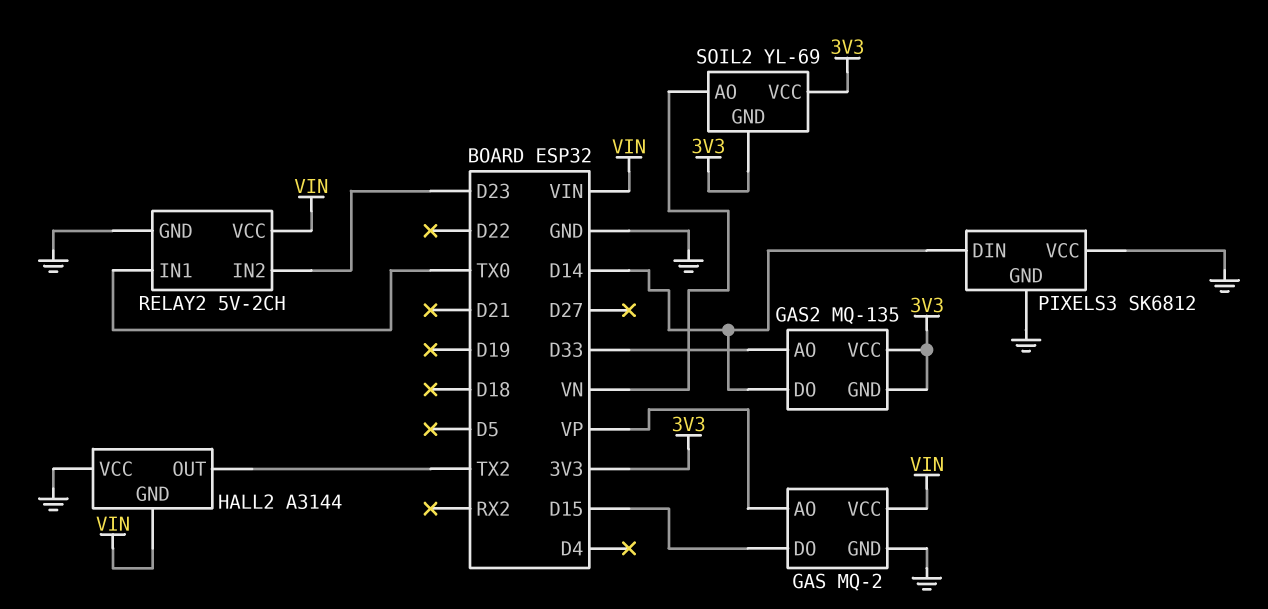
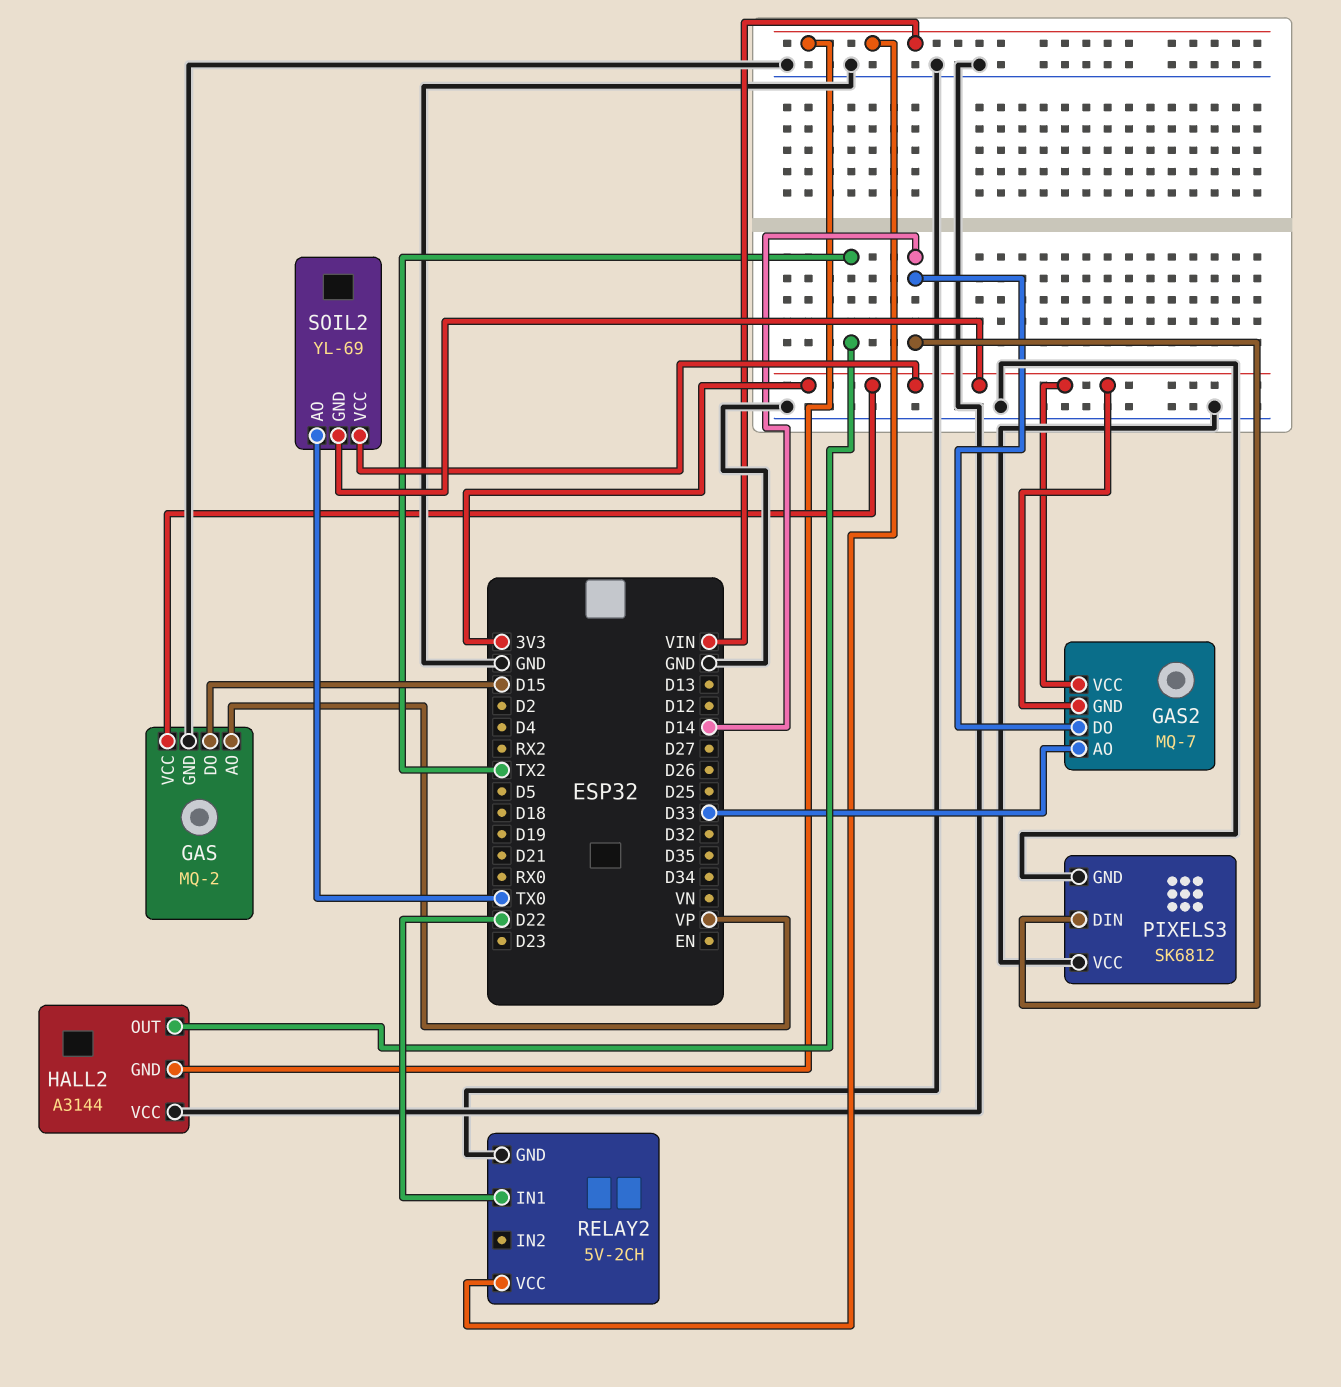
GAS pin VCC: VIN -> 3V3
GAS2: MQ-135 -> MQ-7
RELAY2 pin IN1: TX0 -> D22
RELAY2 pin IN2: D23 -> none
SOIL2 pin AO: VN -> TX0

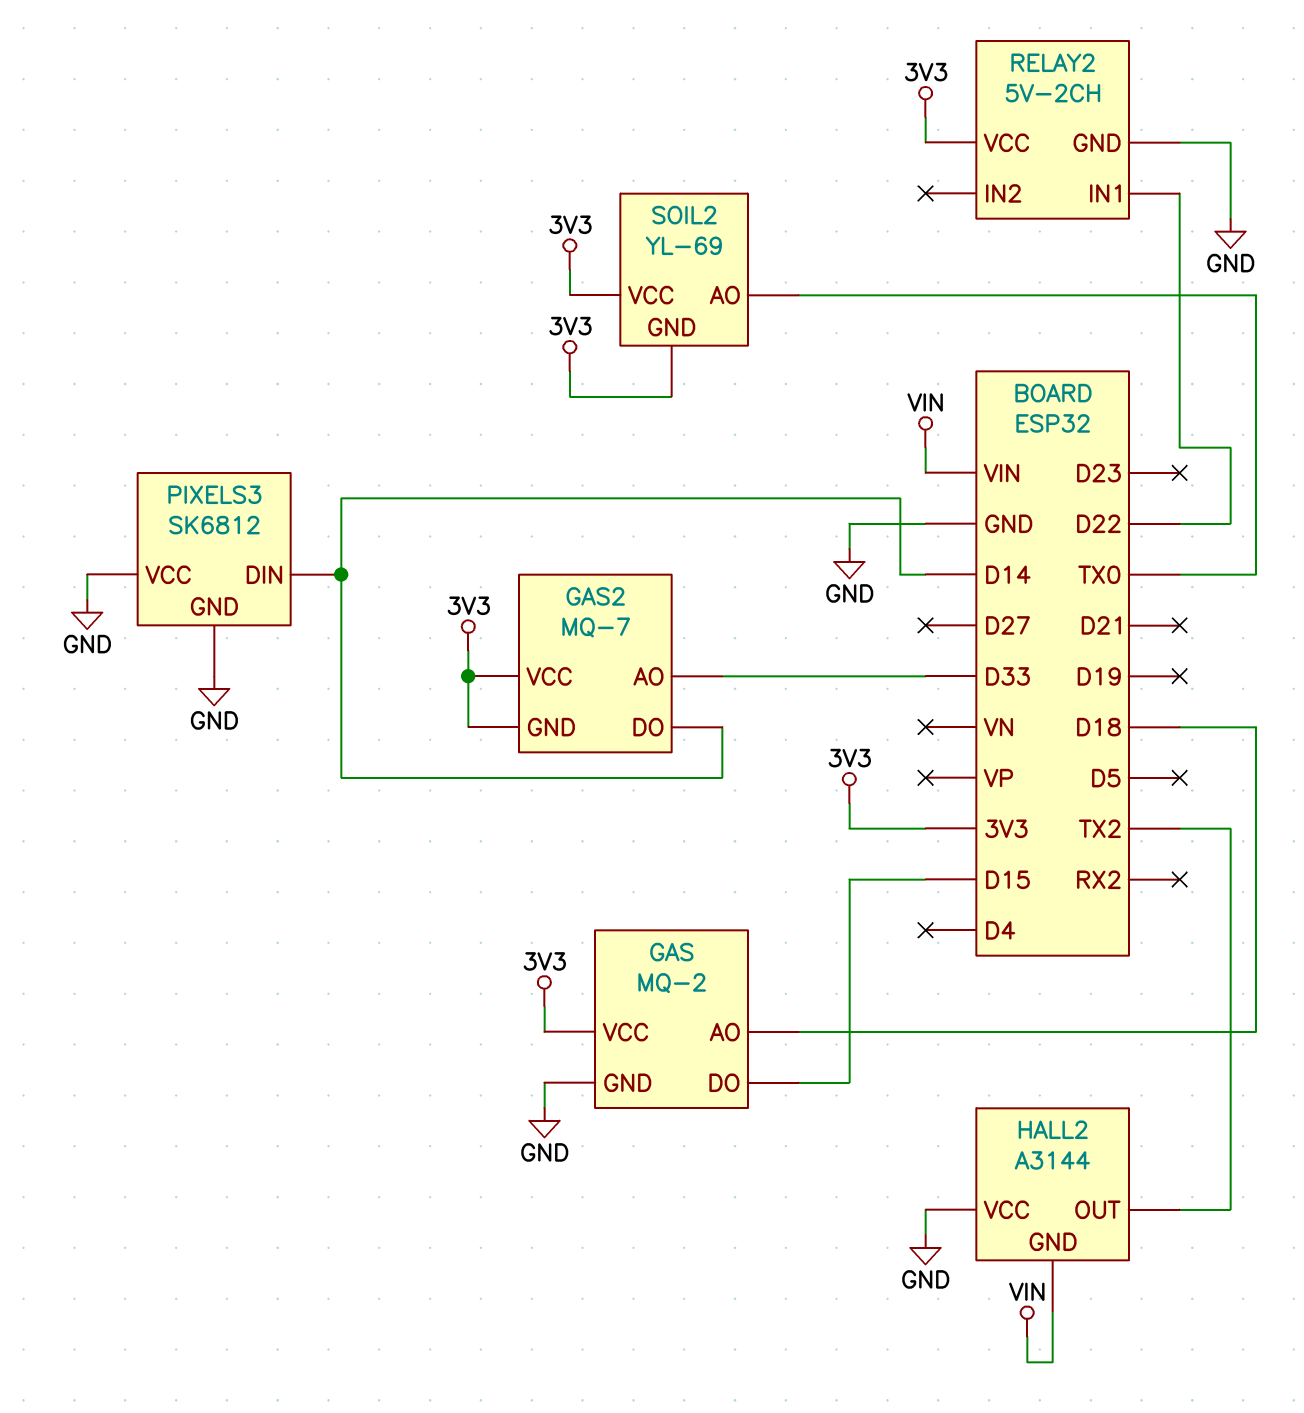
GAS pin AO: VP -> D18
RELAY2 pin VCC: VIN -> 3V3

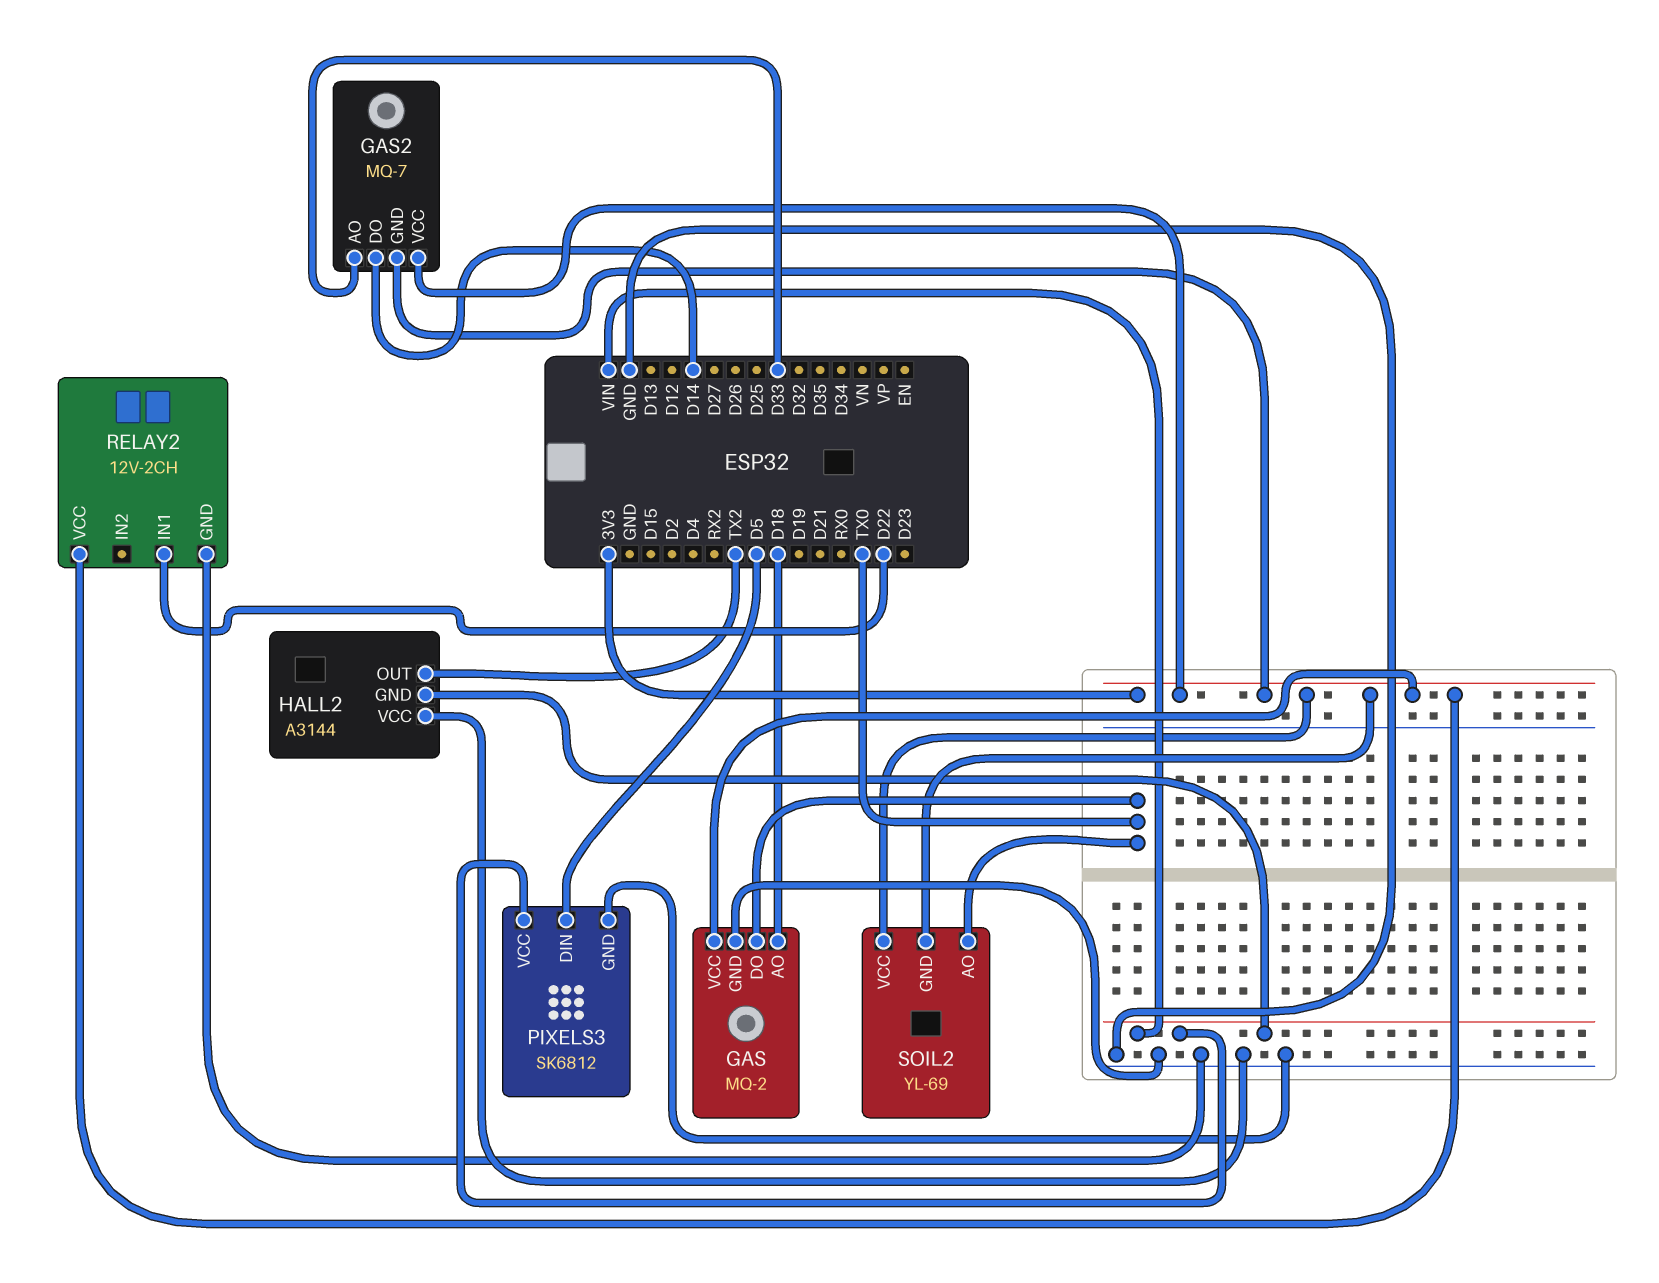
GAS pin DO: D15 -> TX0
PIXELS3 pin DIN: D14 -> D5
PIXELS3 pin VCC: GND -> VIN
RELAY2: 5V-2CH -> 12V-2CH

